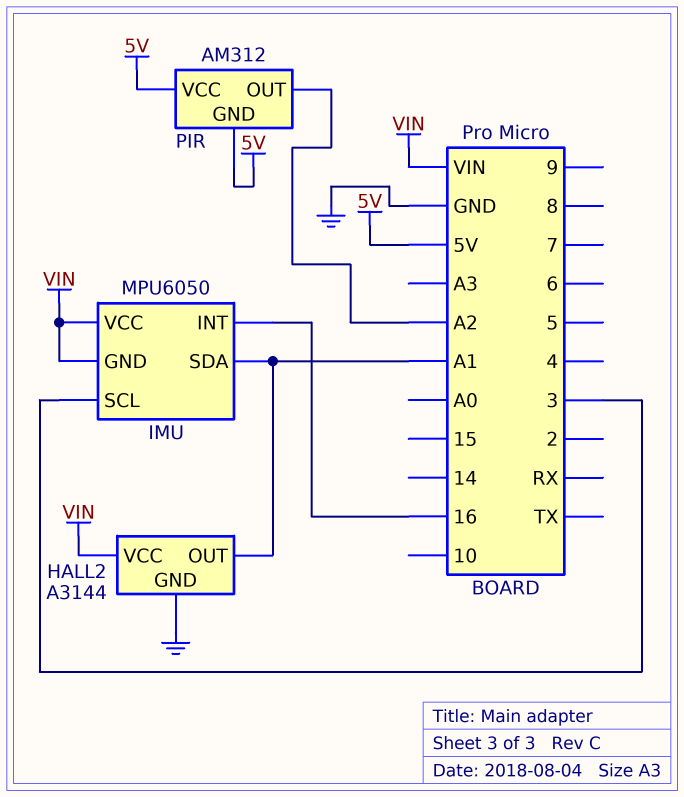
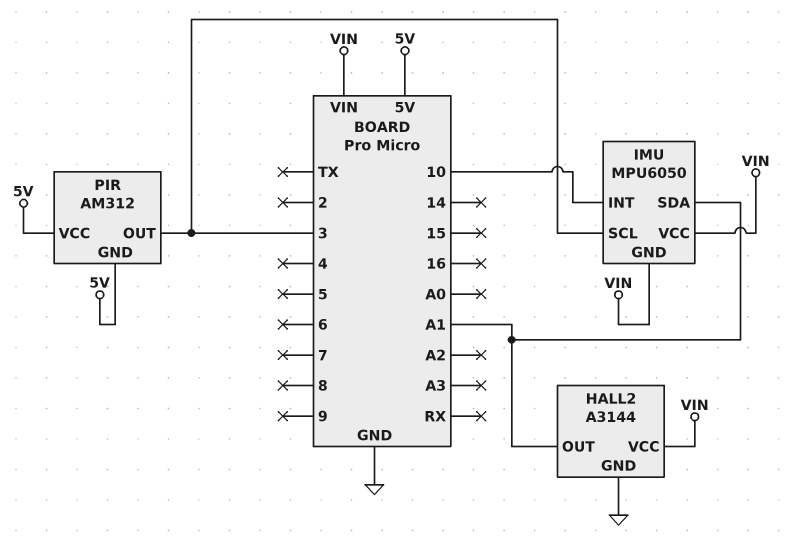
IMU pin INT: 16 -> 10
PIR pin OUT: A2 -> 3

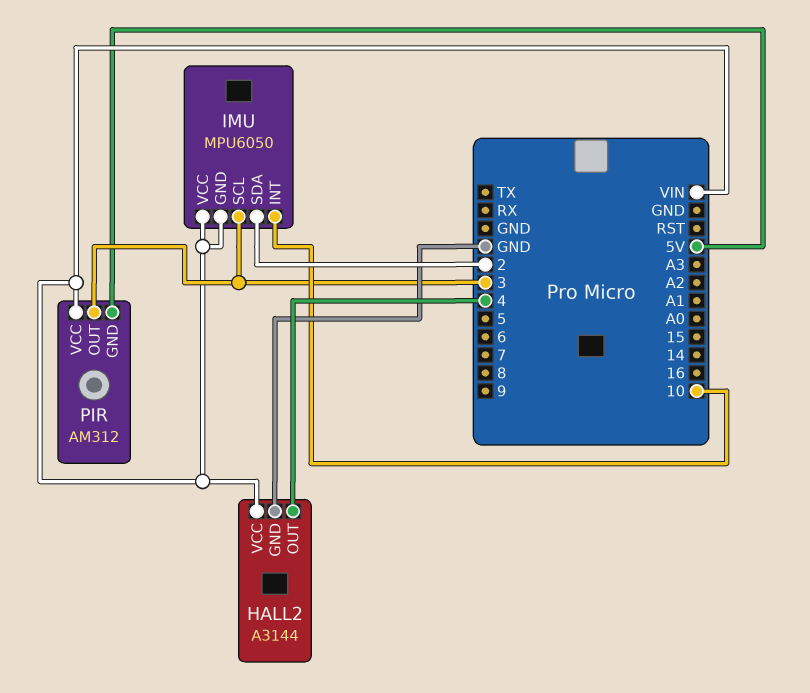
HALL2 pin OUT: A1 -> 4
IMU pin SDA: A1 -> 2
PIR pin VCC: 5V -> VIN

